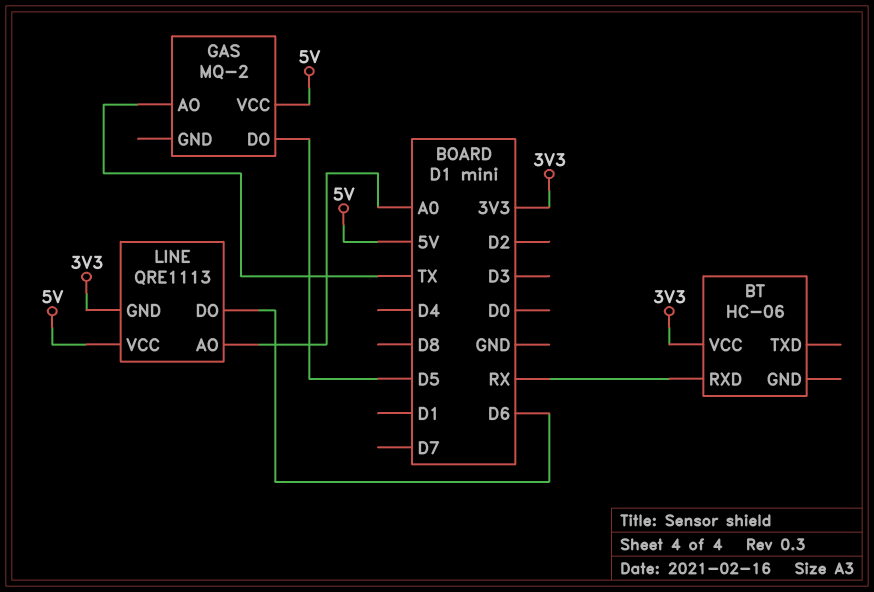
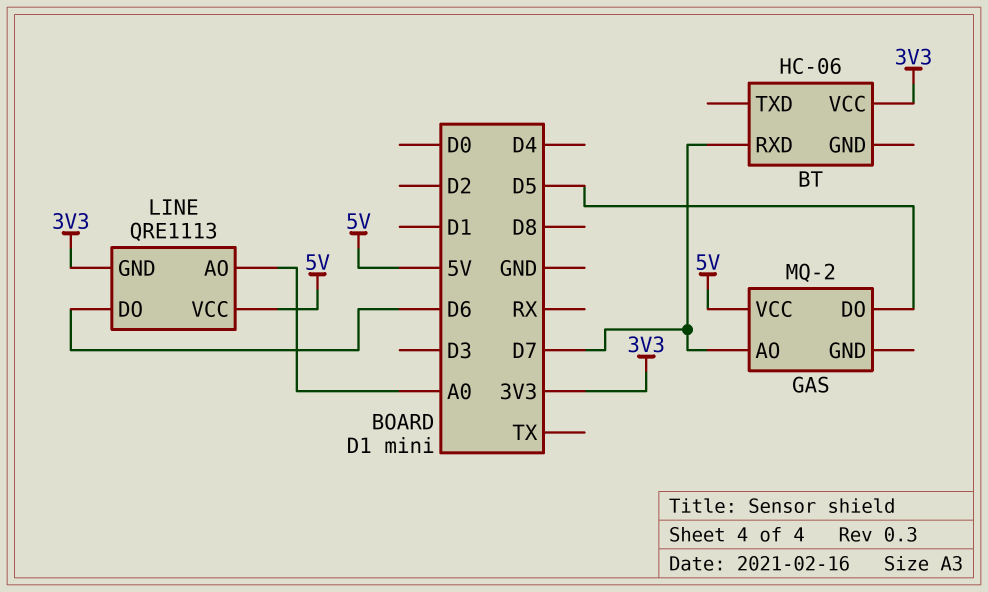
BT pin RXD: RX -> D7
GAS pin AO: TX -> D7

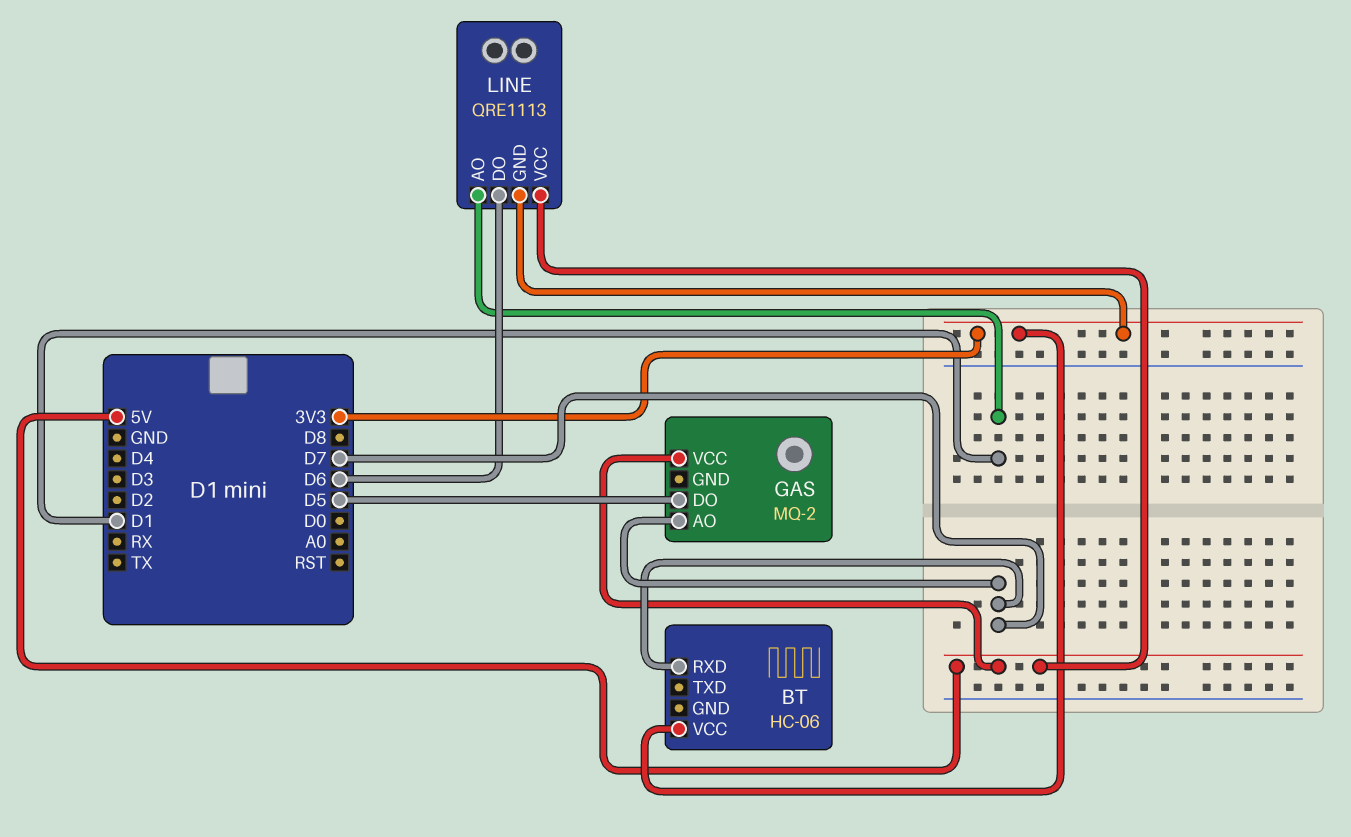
LINE pin AO: A0 -> D1

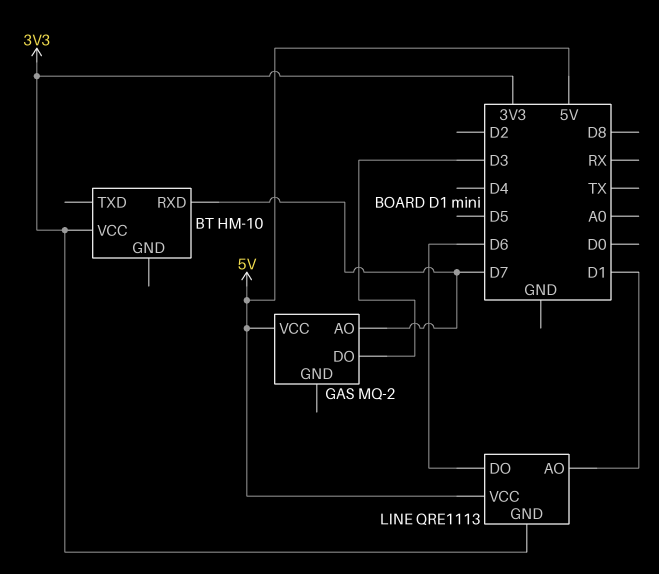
BT: HC-06 -> HM-10
GAS pin DO: D5 -> D3

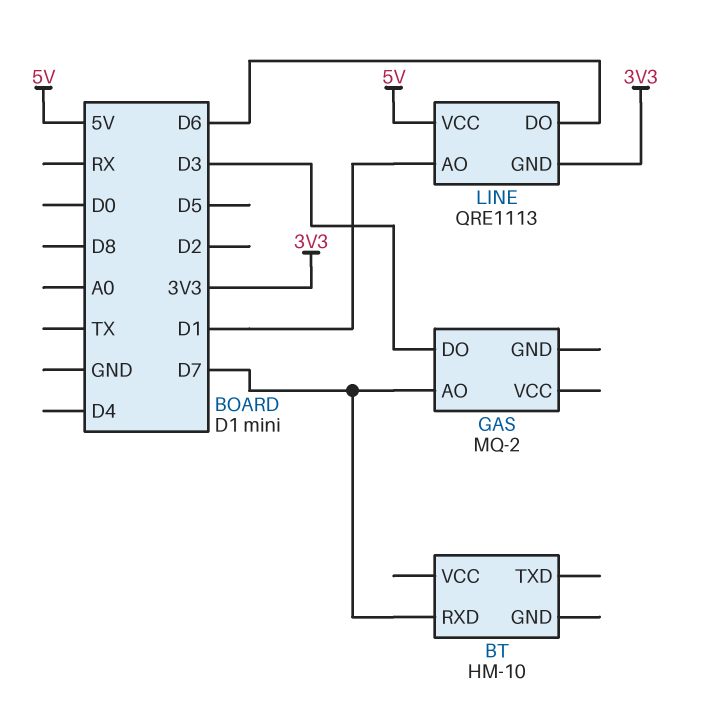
BT pin VCC: 3V3 -> none
GAS pin VCC: 5V -> none

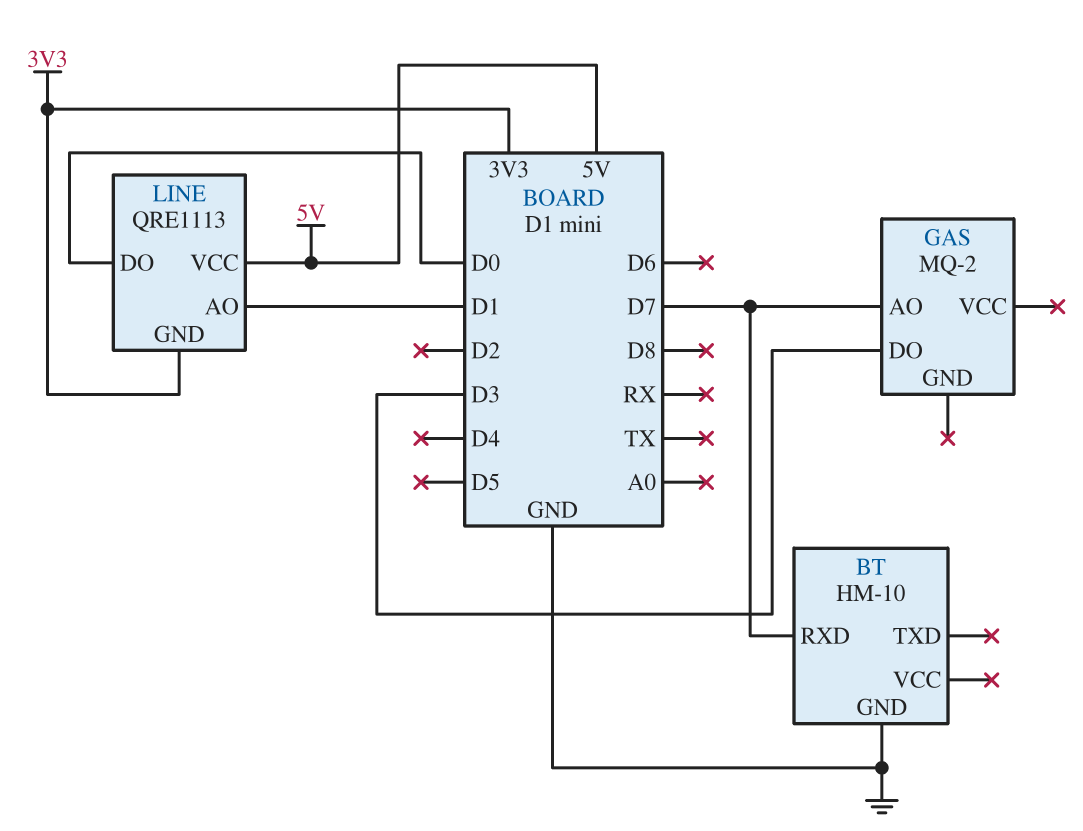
BT pin GND: none -> GND
LINE pin DO: D6 -> D0

